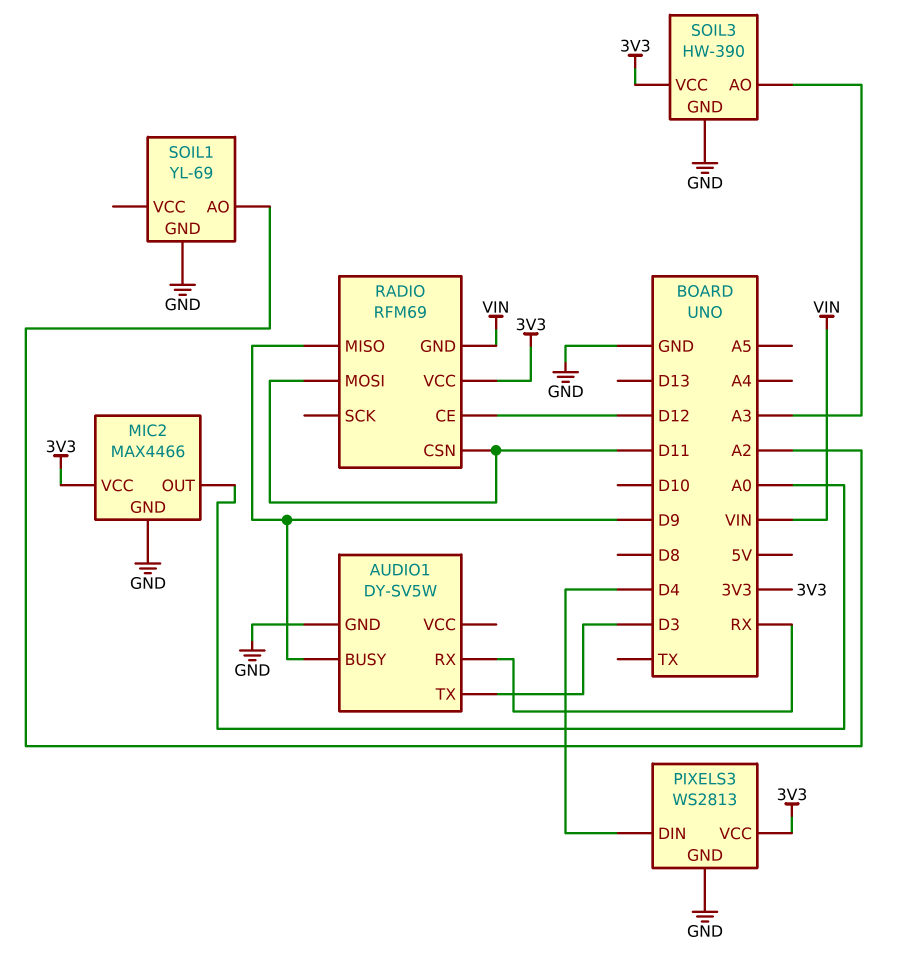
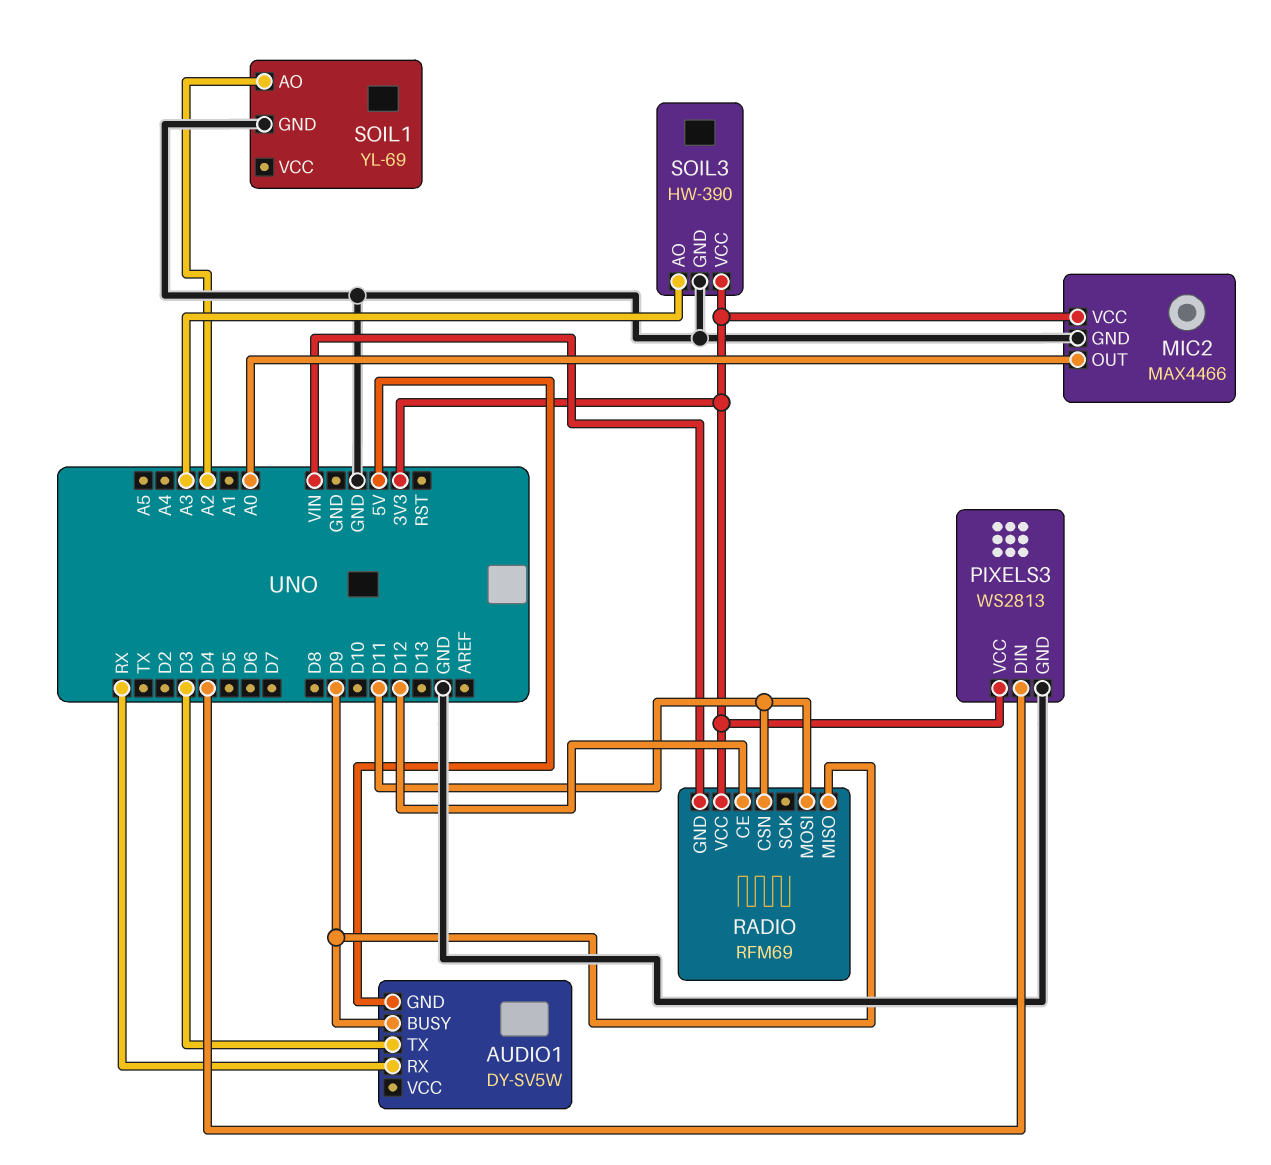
AUDIO1 pin GND: GND -> 5V

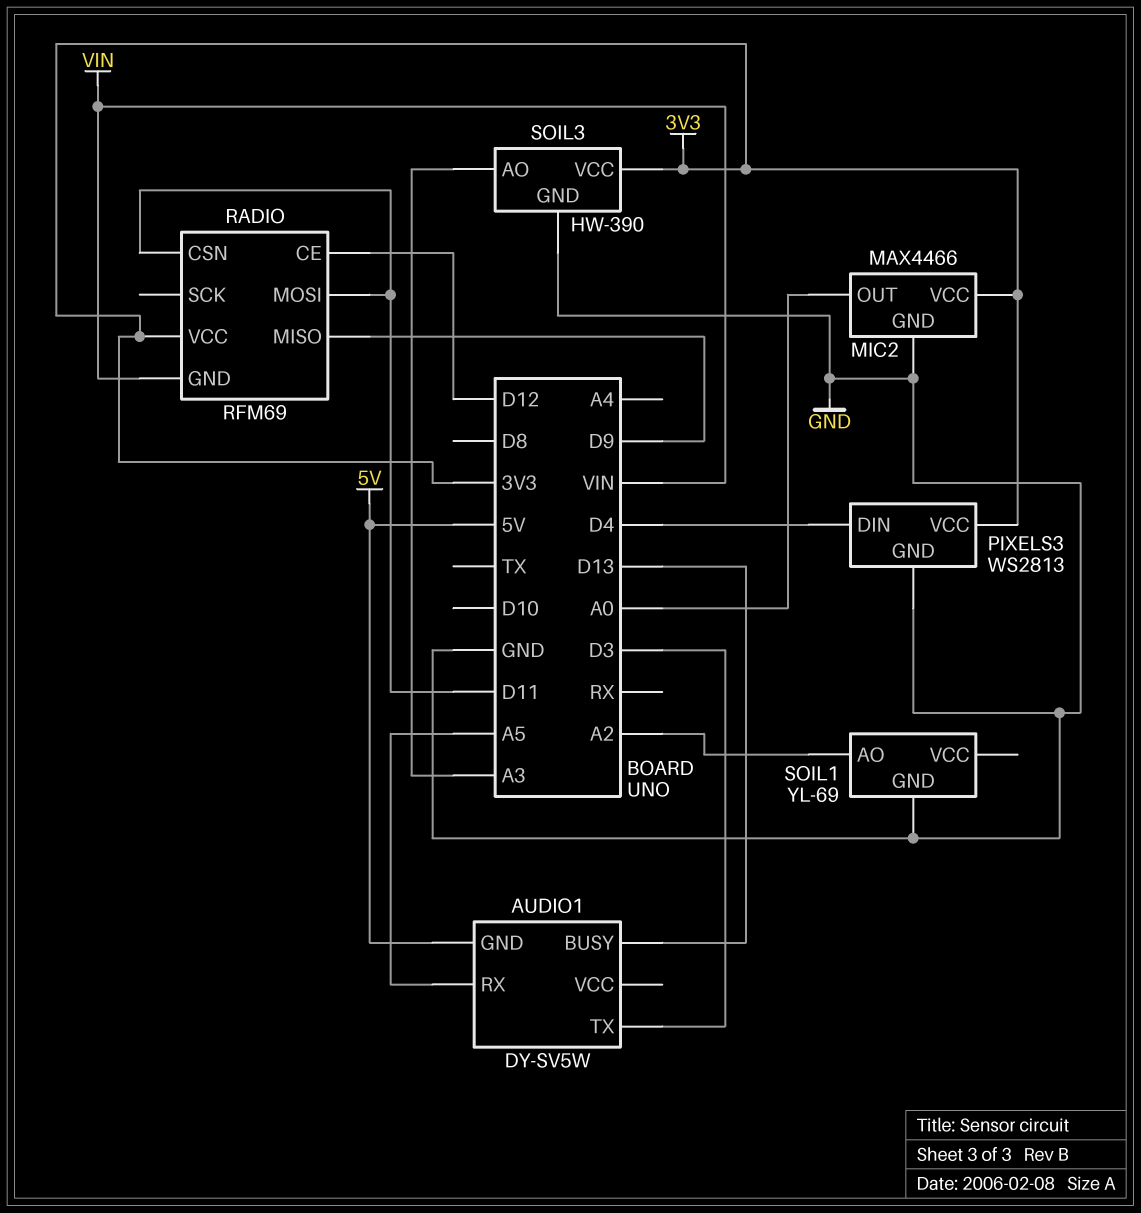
AUDIO1 pin BUSY: D9 -> D13
AUDIO1 pin RX: RX -> A5

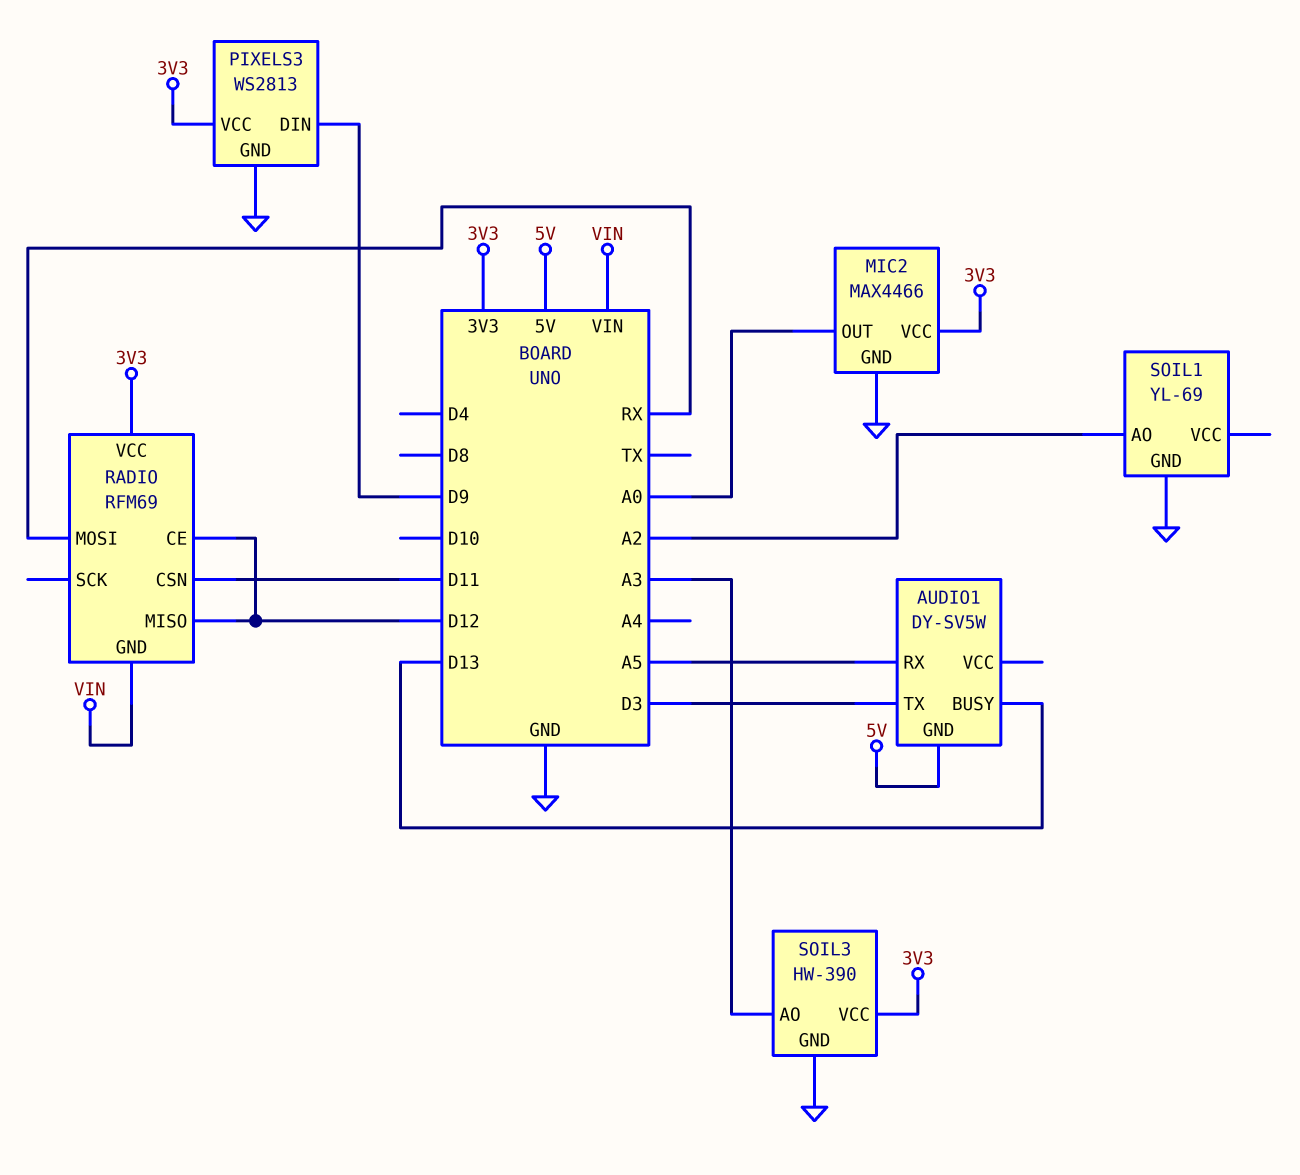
PIXELS3 pin DIN: D4 -> D9
RADIO pin MISO: D9 -> D12
RADIO pin MOSI: D11 -> RX

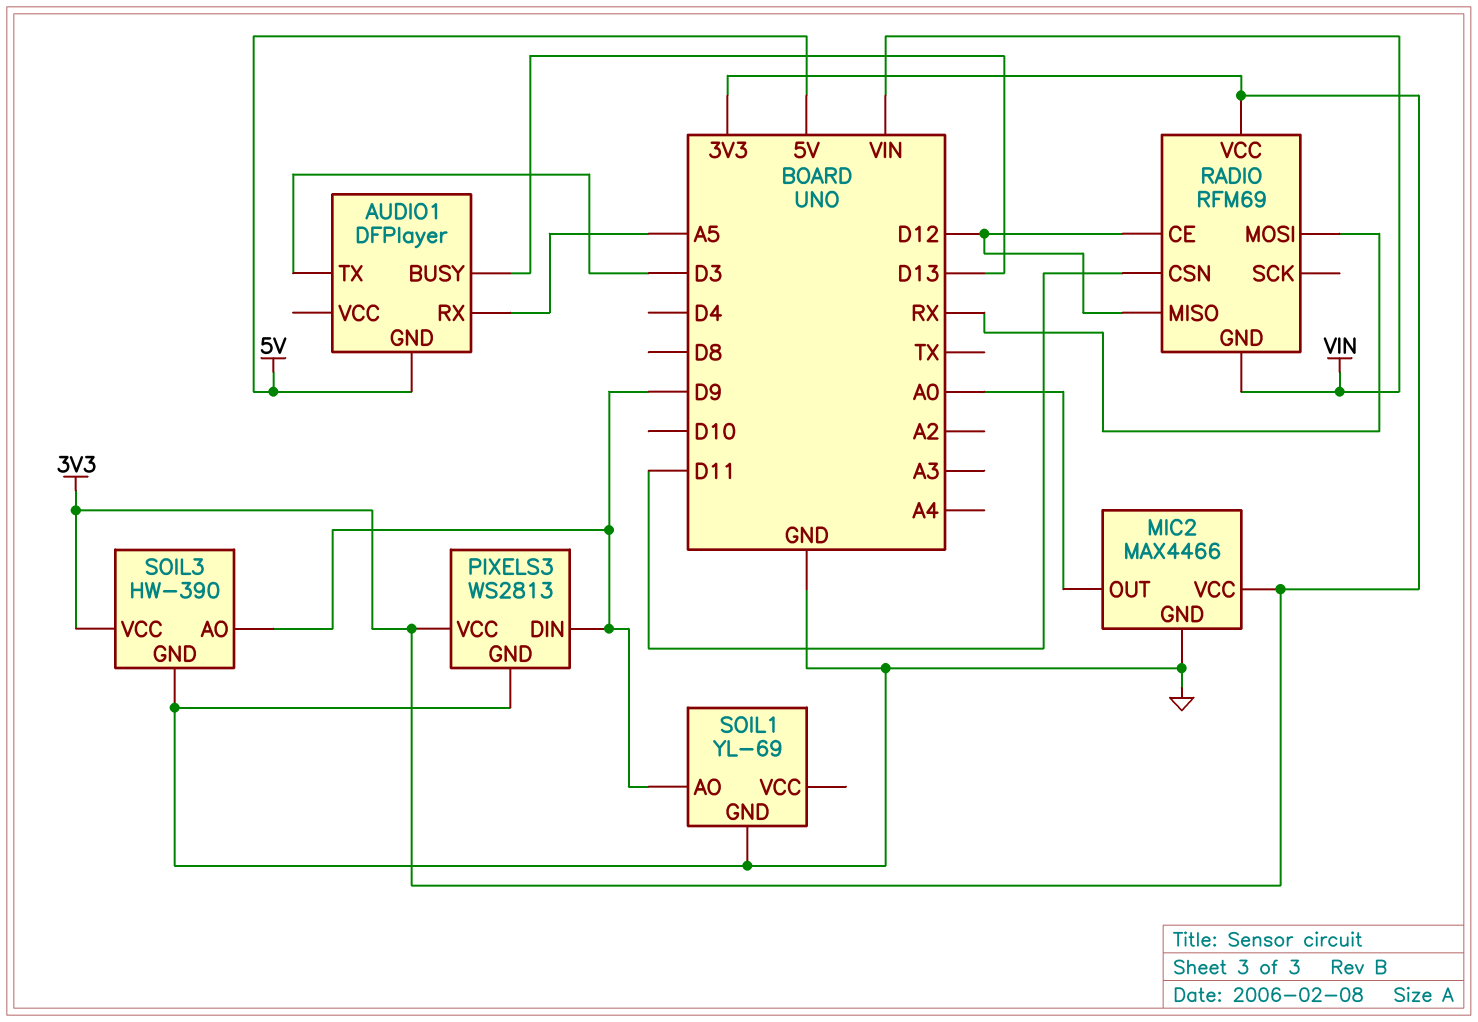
AUDIO1: DY-SV5W -> DFPlayer
SOIL1 pin AO: A2 -> D9
SOIL3 pin AO: A3 -> D9

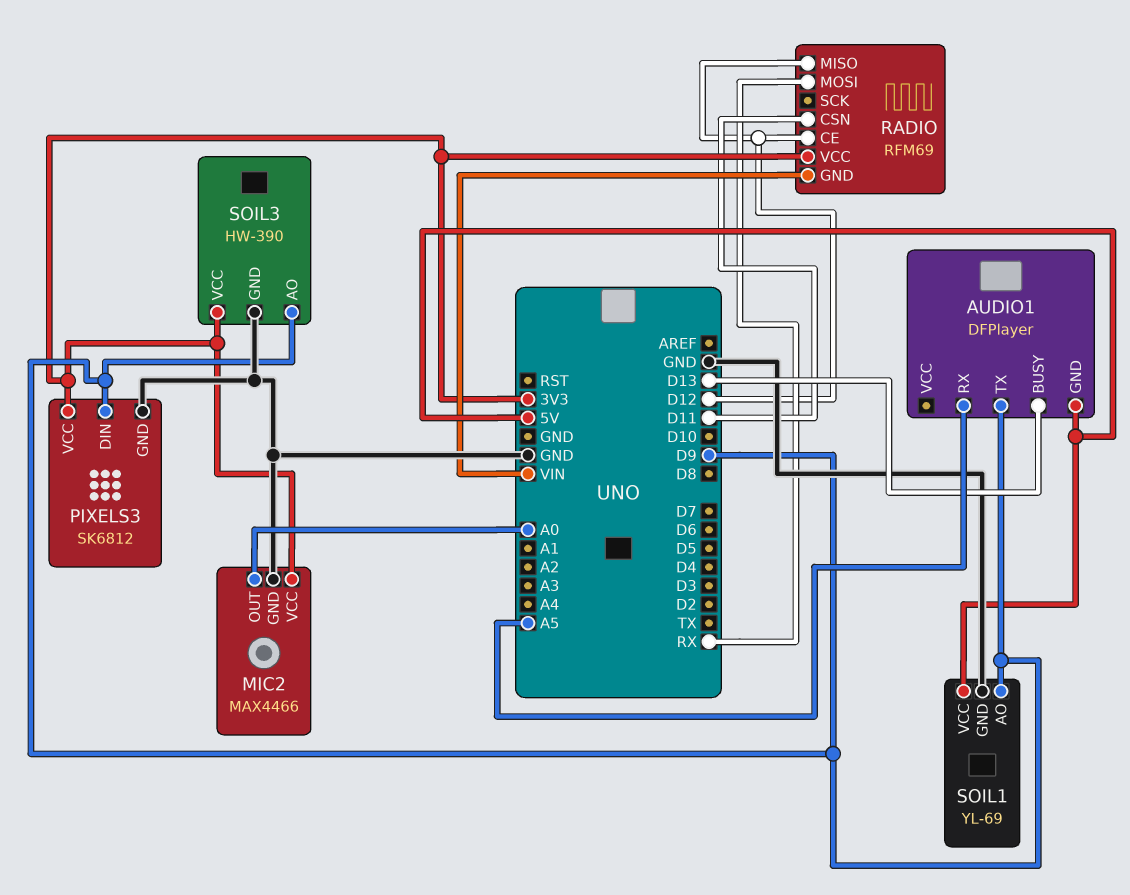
AUDIO1 pin TX: D3 -> D9
PIXELS3: WS2813 -> SK6812
SOIL1 pin VCC: none -> 5V

